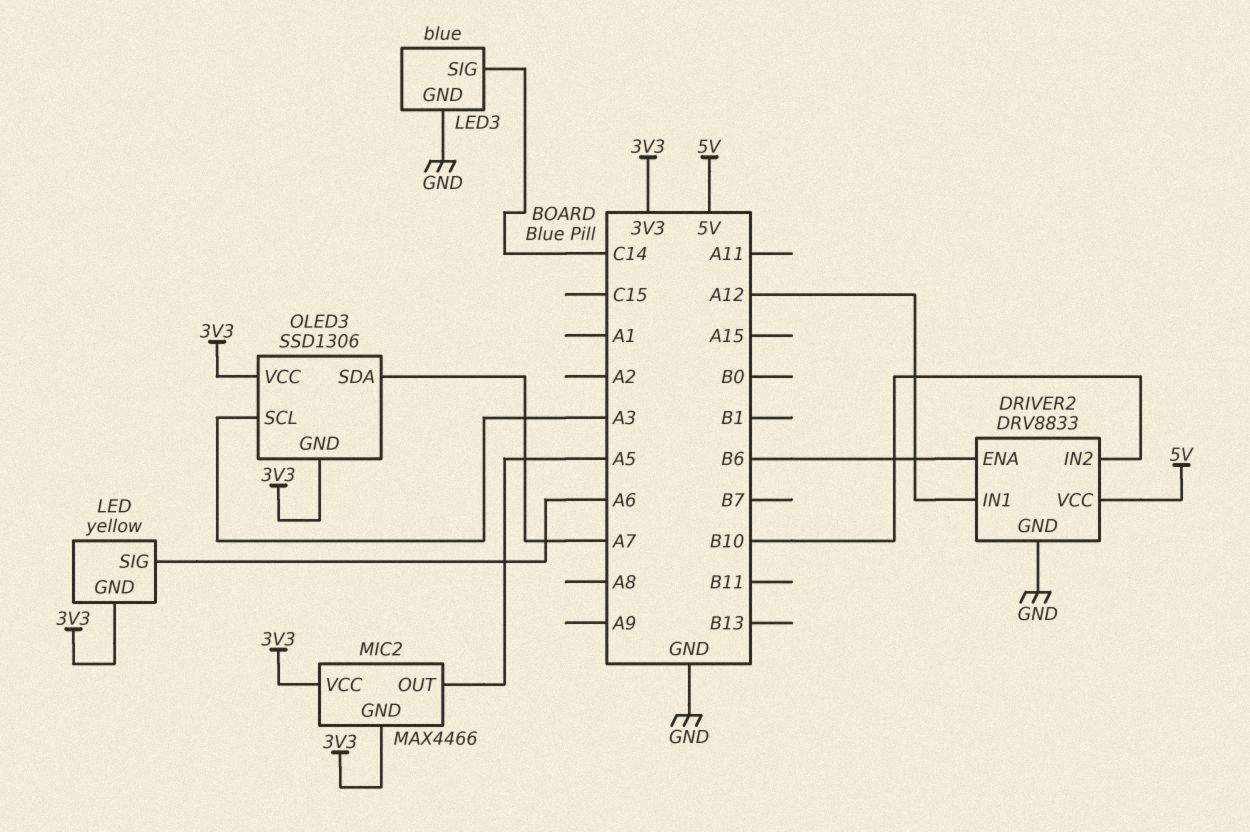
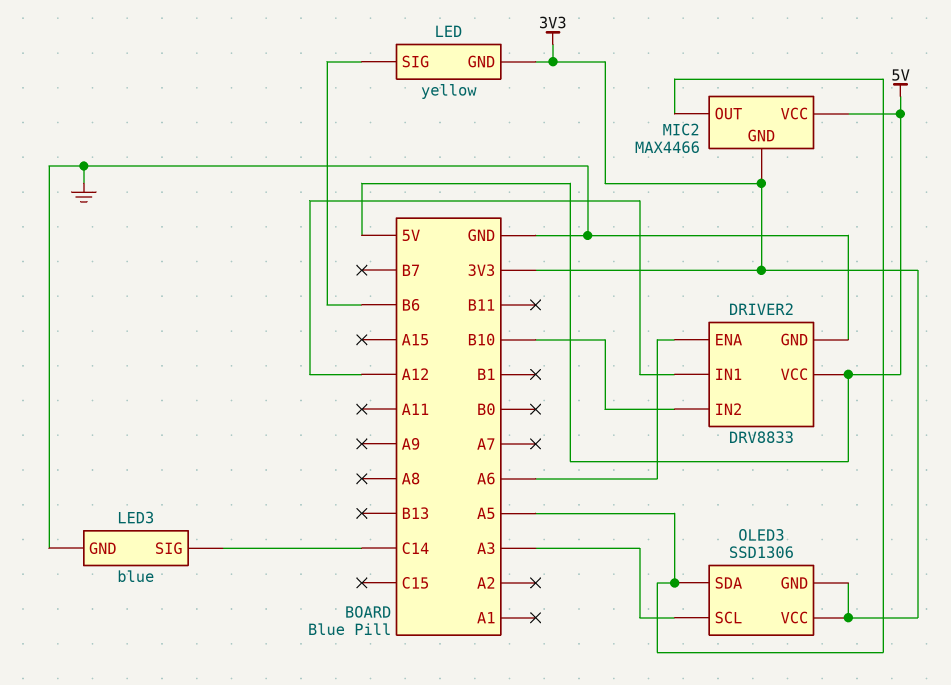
DRIVER2 pin ENA: B6 -> A6
LED pin SIG: A6 -> B6
MIC2 pin VCC: 3V3 -> 5V
OLED3 pin SDA: A7 -> A5

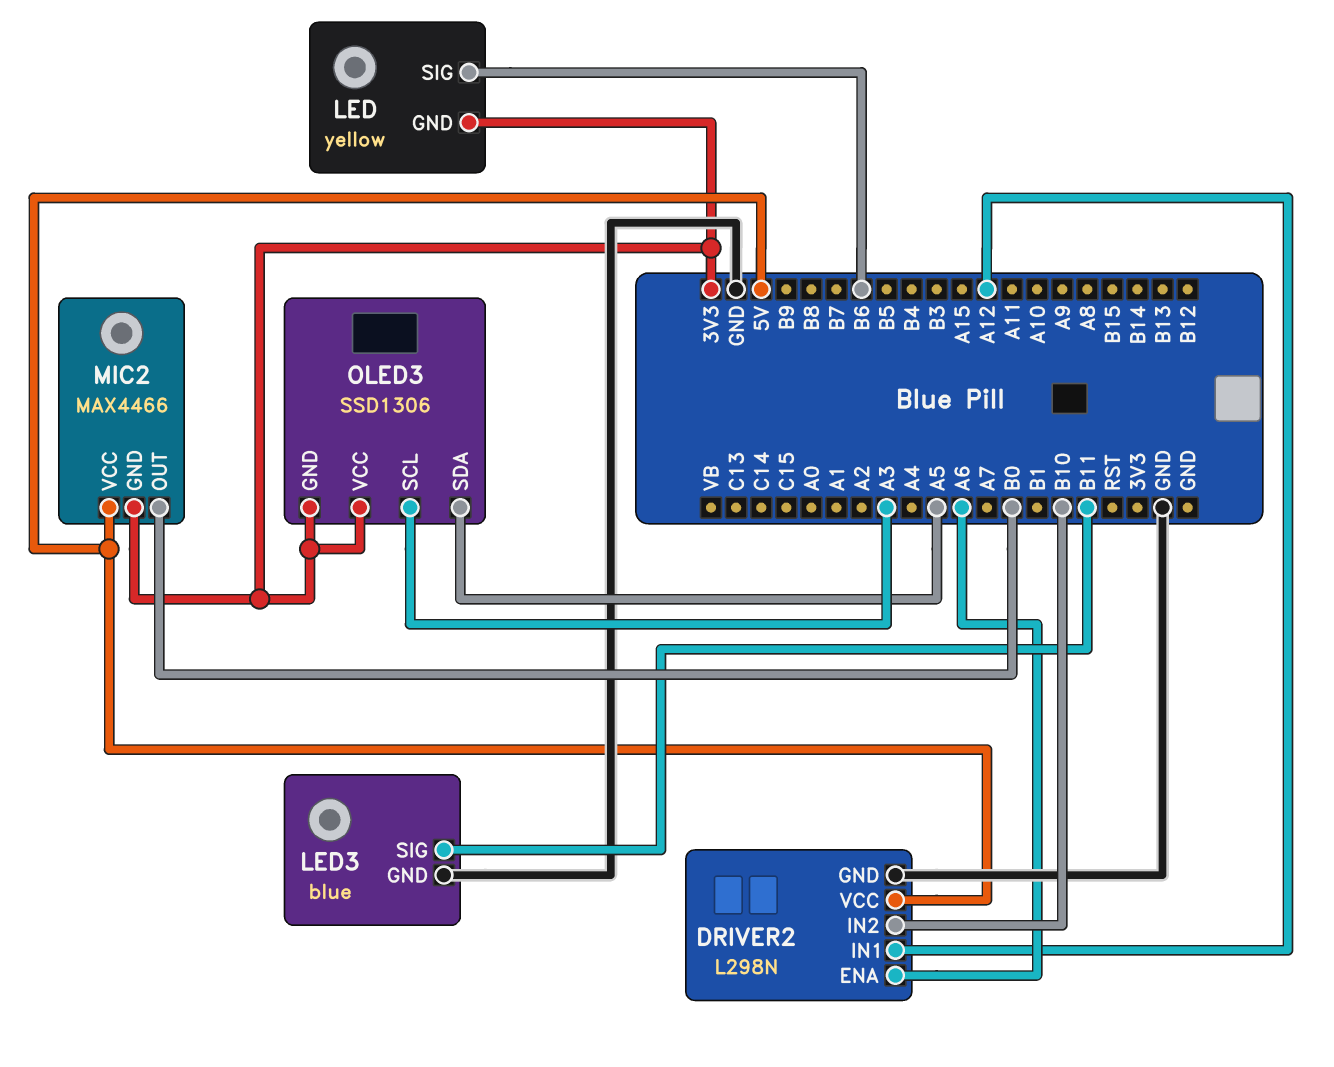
DRIVER2: DRV8833 -> L298N
LED3 pin SIG: C14 -> B11
MIC2 pin OUT: A5 -> B0

